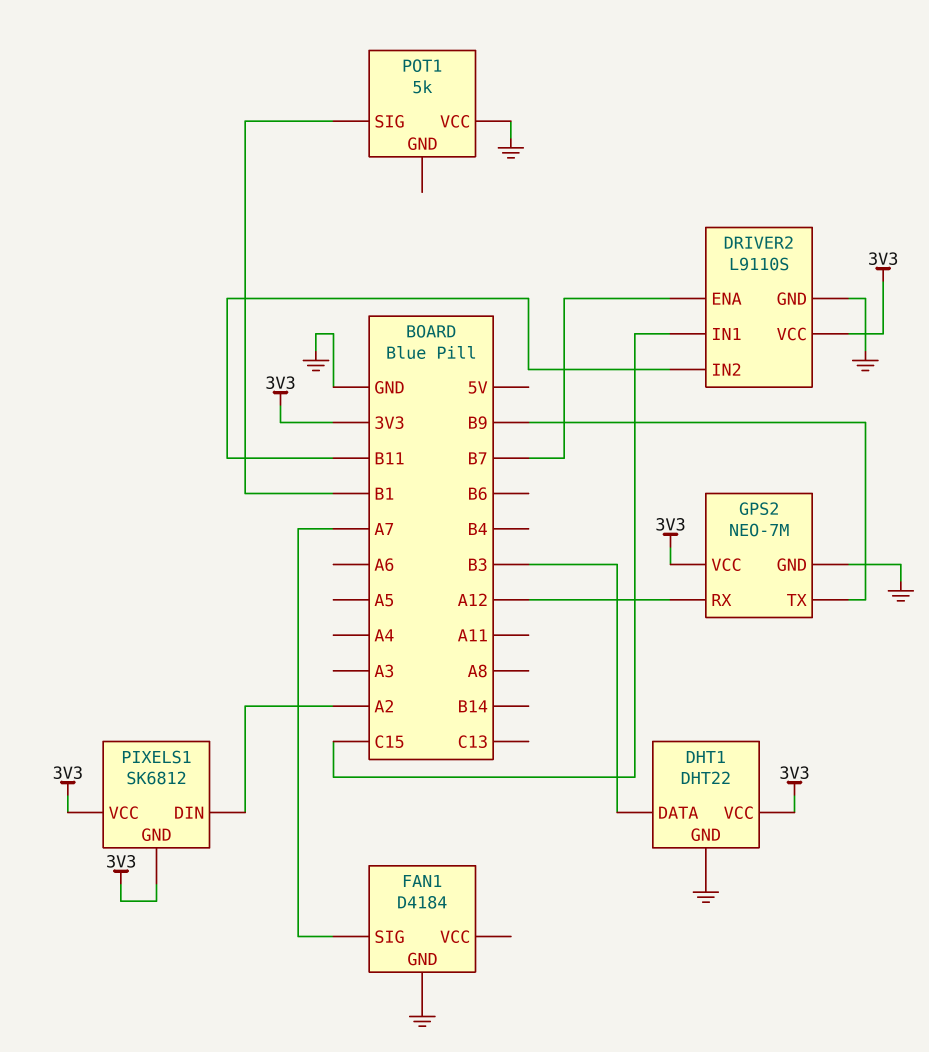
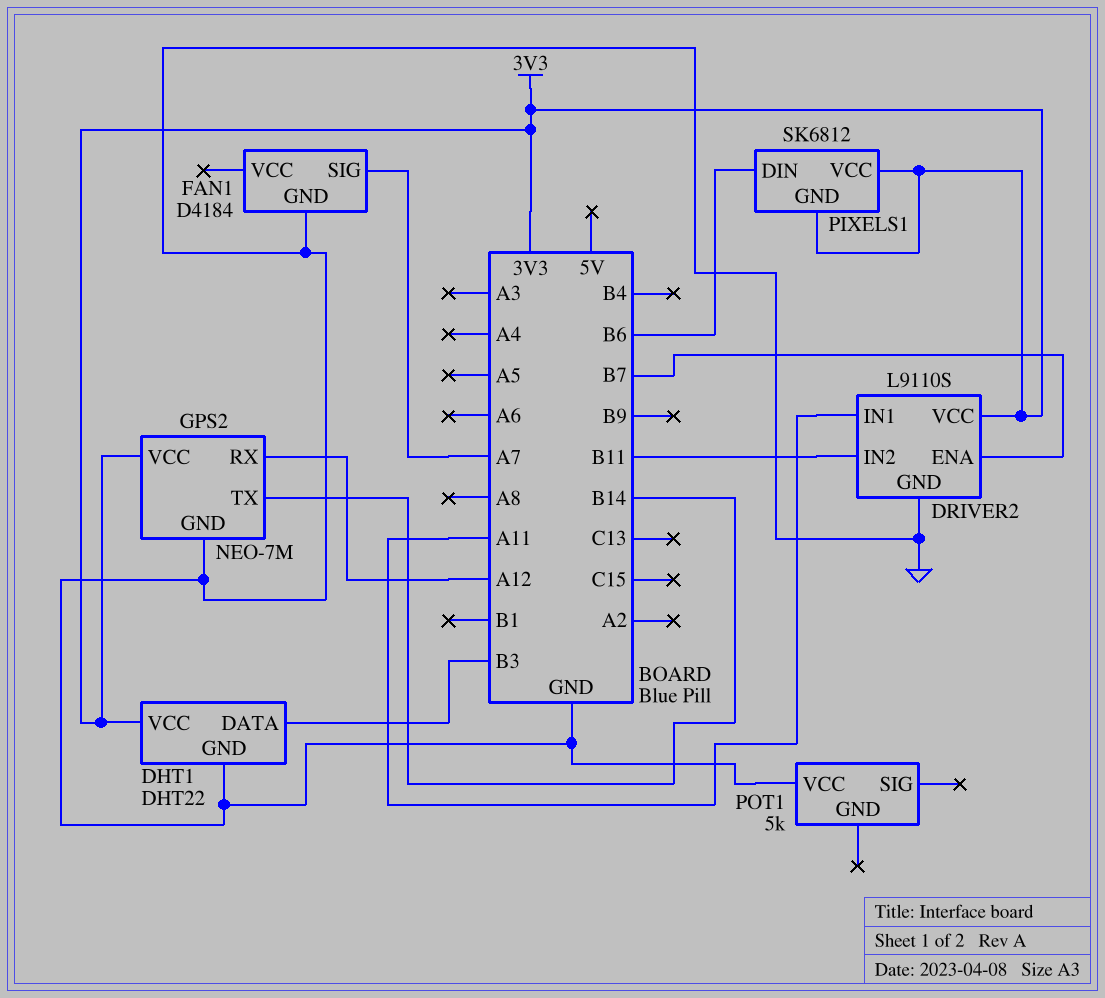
DRIVER2 pin IN1: C15 -> A11
GPS2 pin TX: B9 -> B14
PIXELS1 pin DIN: A2 -> B6
POT1 pin SIG: B1 -> none

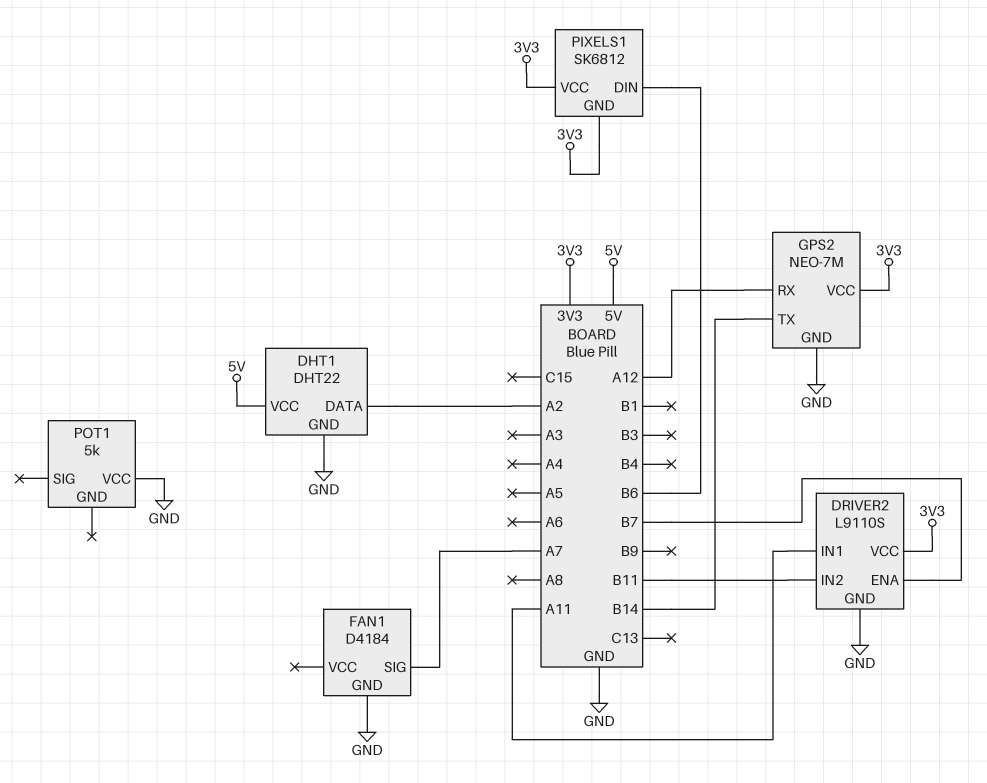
DHT1 pin DATA: B3 -> A2
DHT1 pin VCC: 3V3 -> 5V

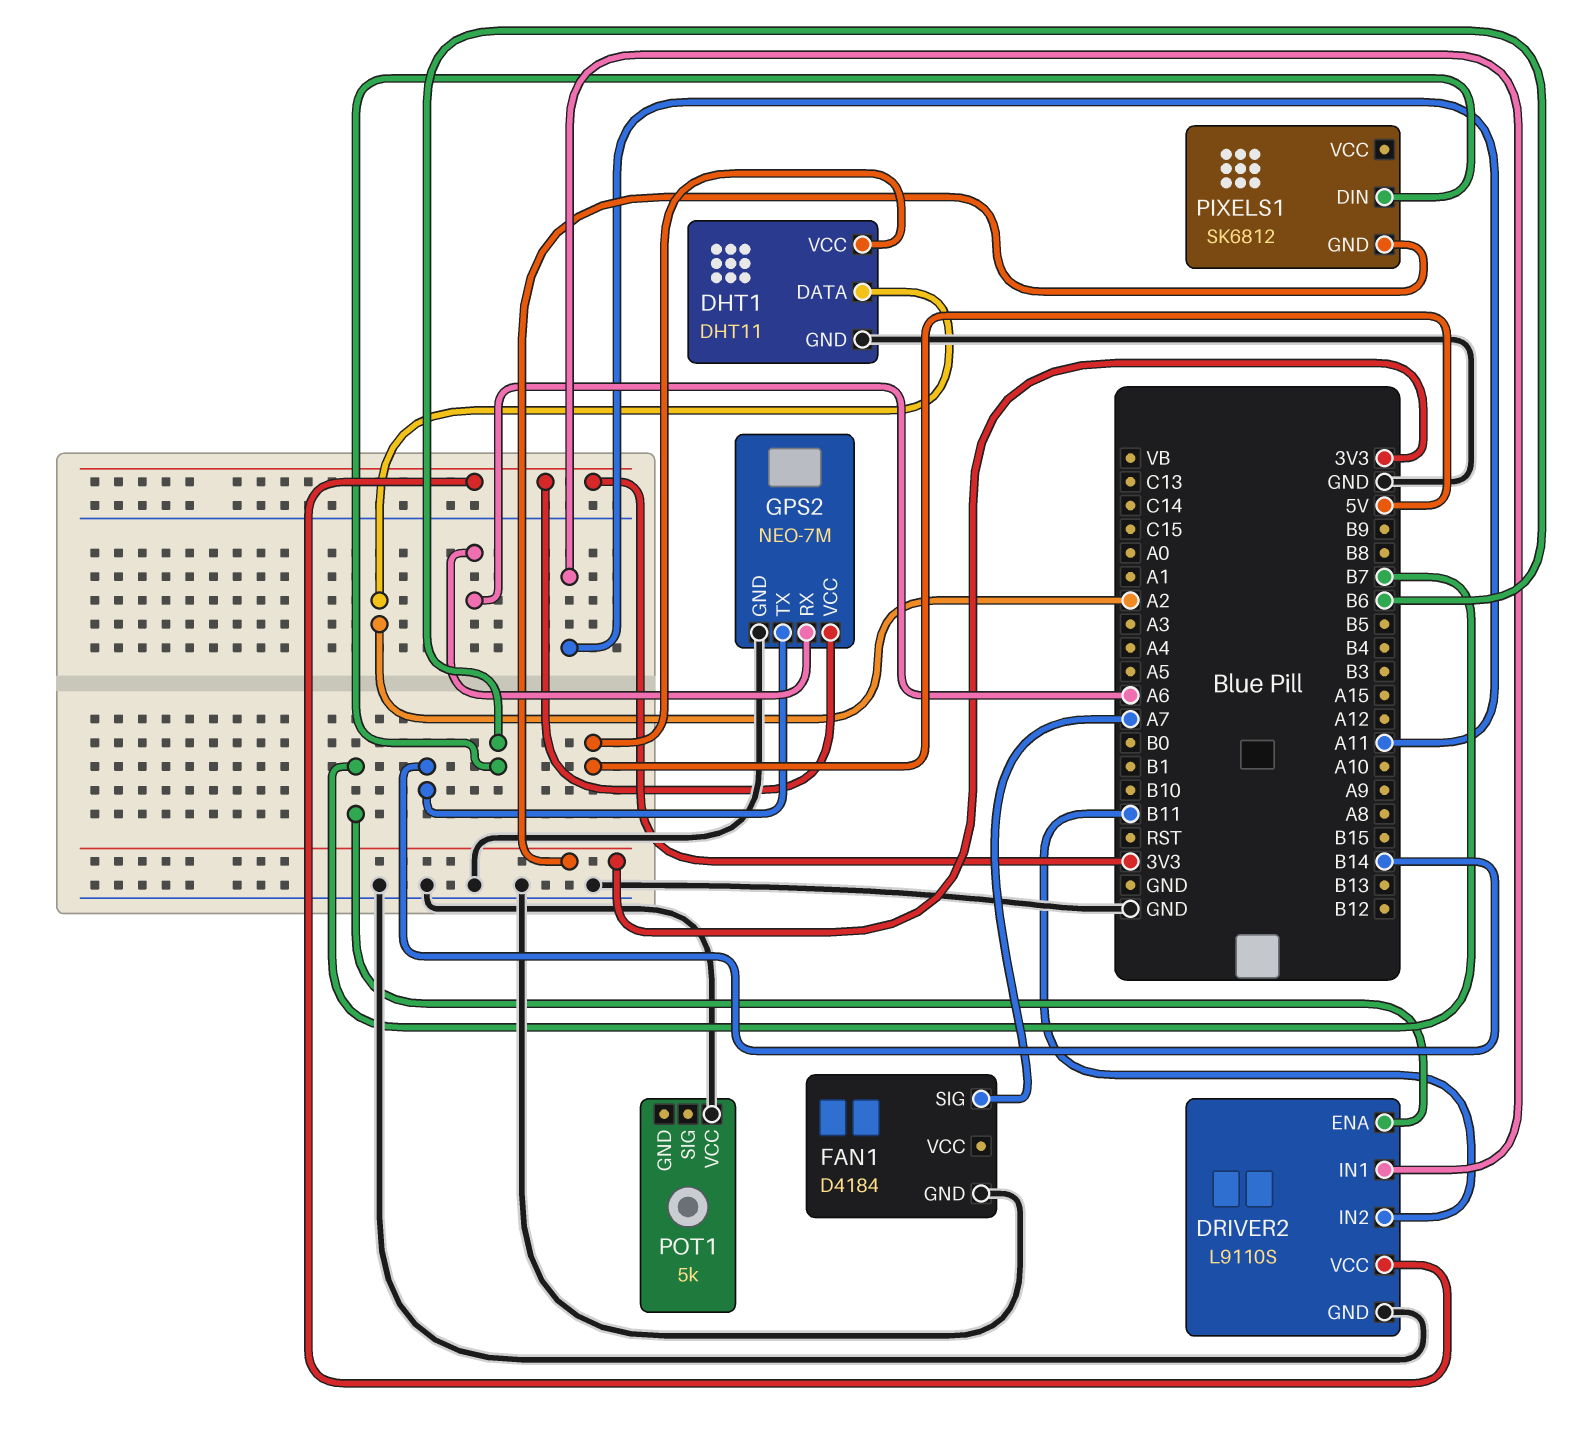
DHT1: DHT22 -> DHT11
GPS2 pin RX: A12 -> A6
PIXELS1 pin VCC: 3V3 -> none

